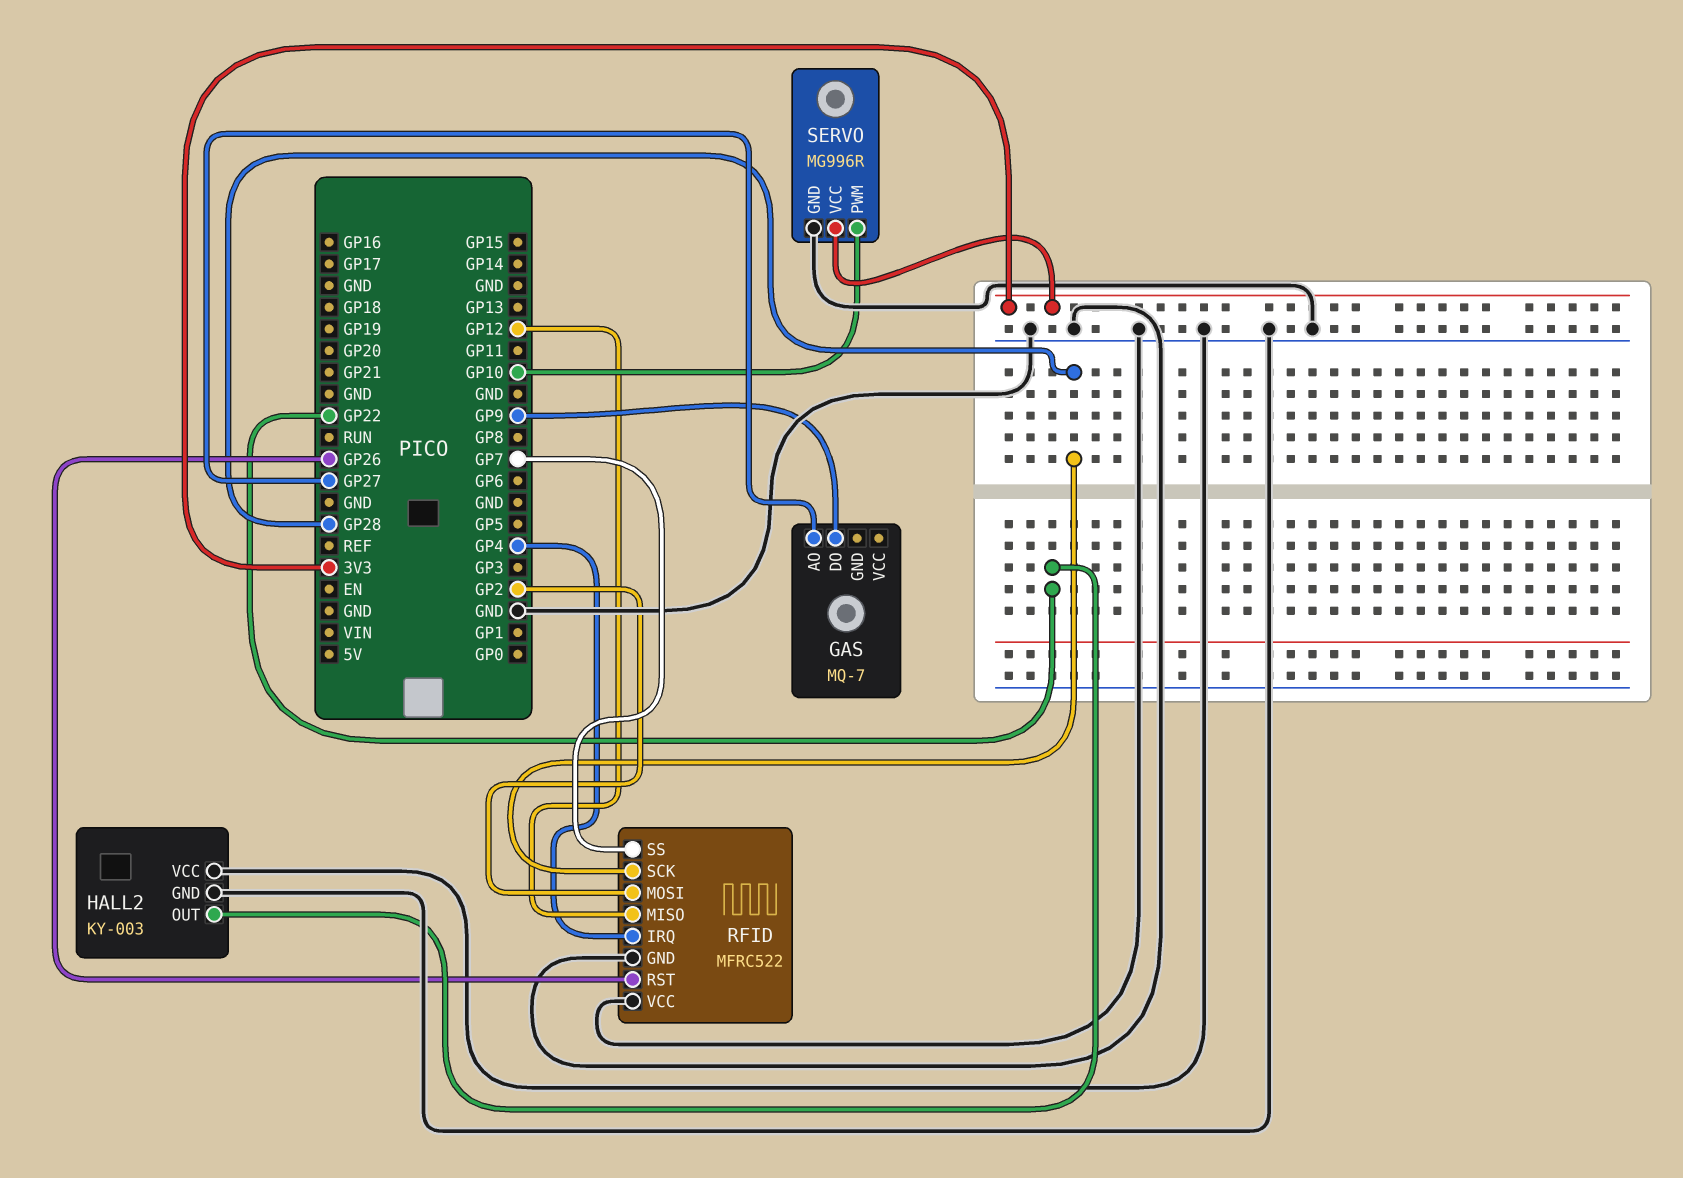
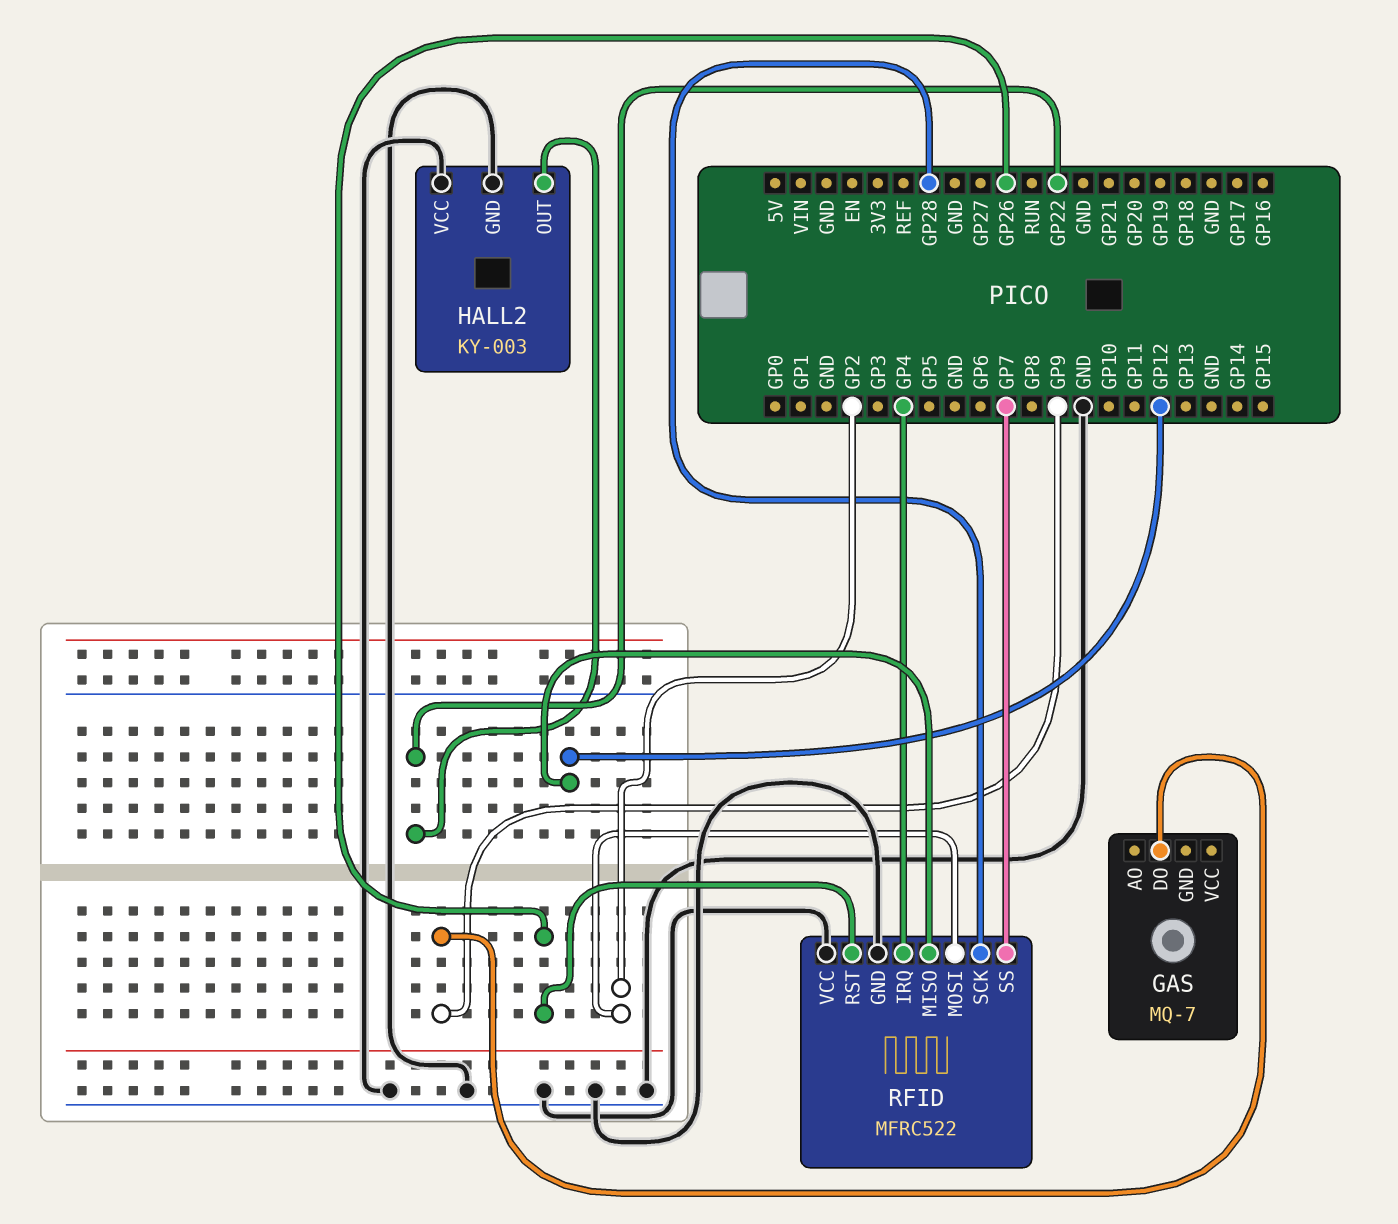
GAS pin AO: GP27 -> none
SERVO: MG996R -> none
SERVO pin GND: GND -> none
SERVO pin PWM: GP10 -> none
SERVO pin VCC: 3V3 -> none

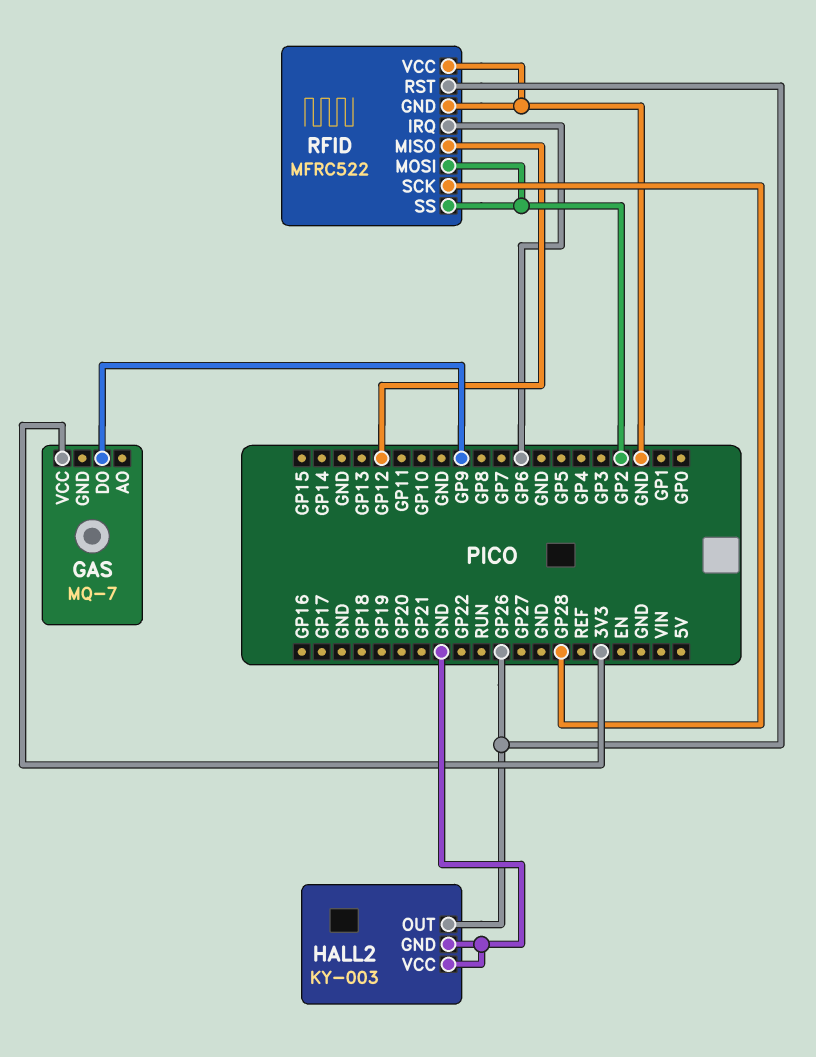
GAS pin VCC: none -> 3V3
HALL2 pin OUT: GP22 -> GP26
RFID pin IRQ: GP4 -> GP6
RFID pin SS: GP7 -> GP2

